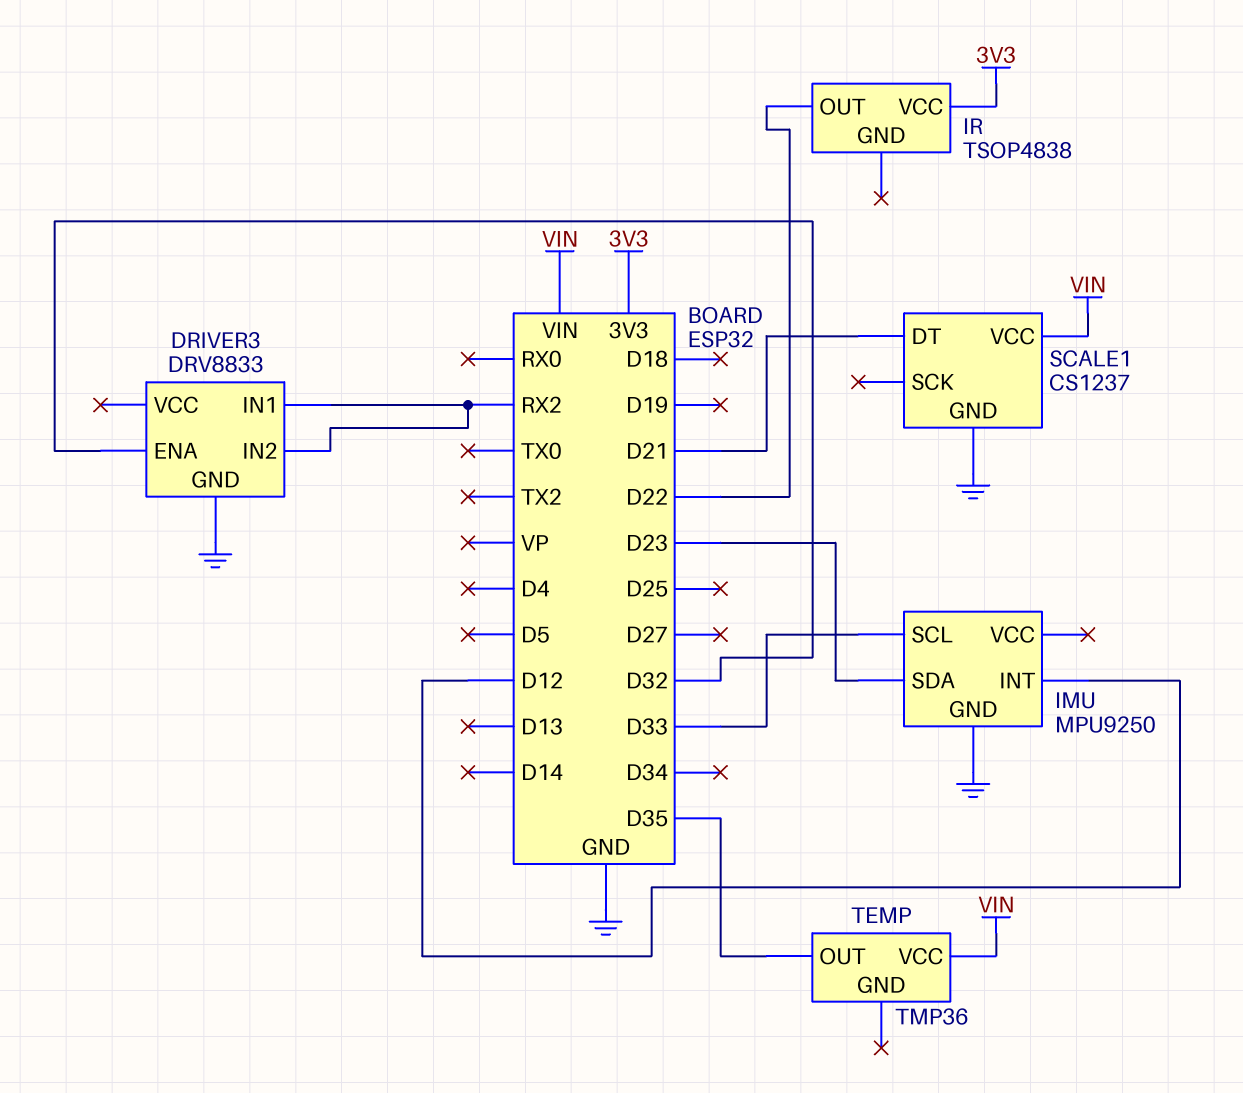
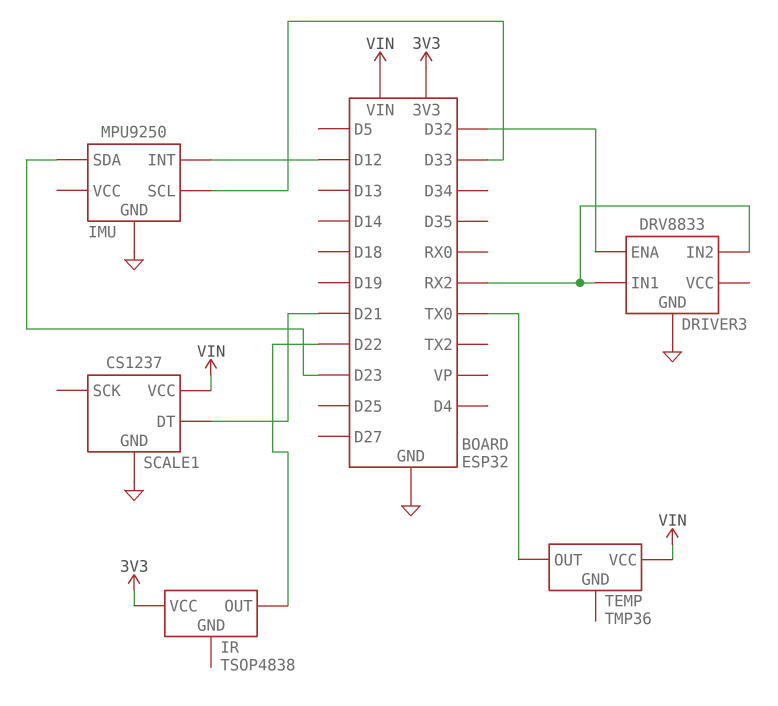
TEMP pin OUT: D35 -> TX0

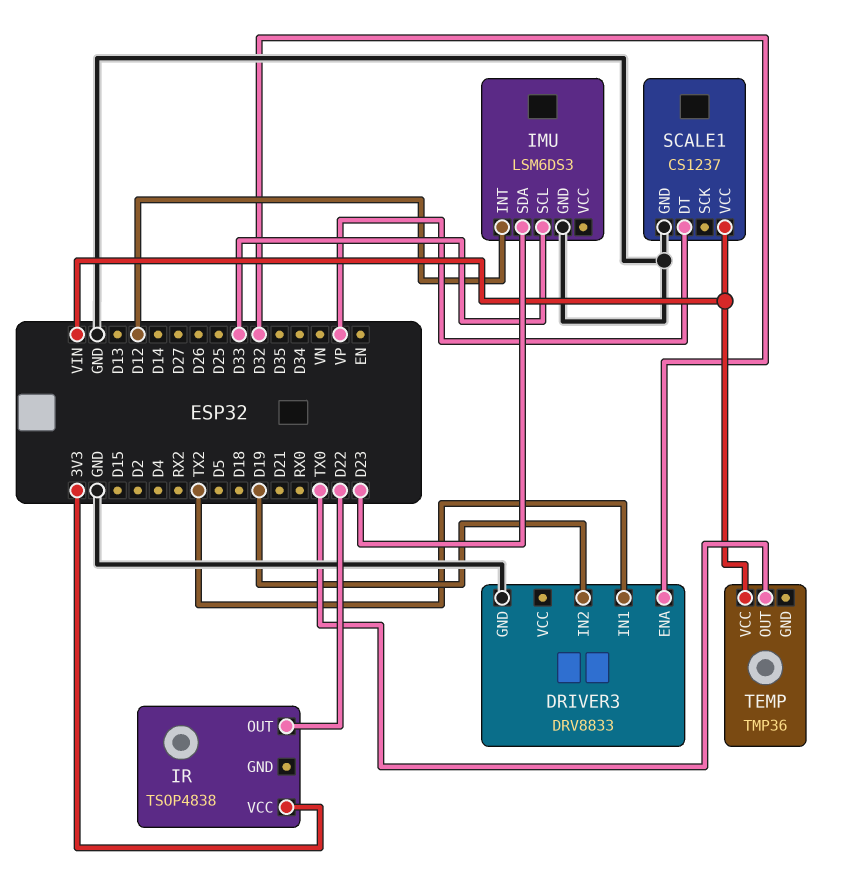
DRIVER3 pin IN1: RX2 -> TX2
DRIVER3 pin IN2: RX2 -> D19
IMU: MPU9250 -> LSM6DS3
SCALE1 pin DT: D21 -> VP

